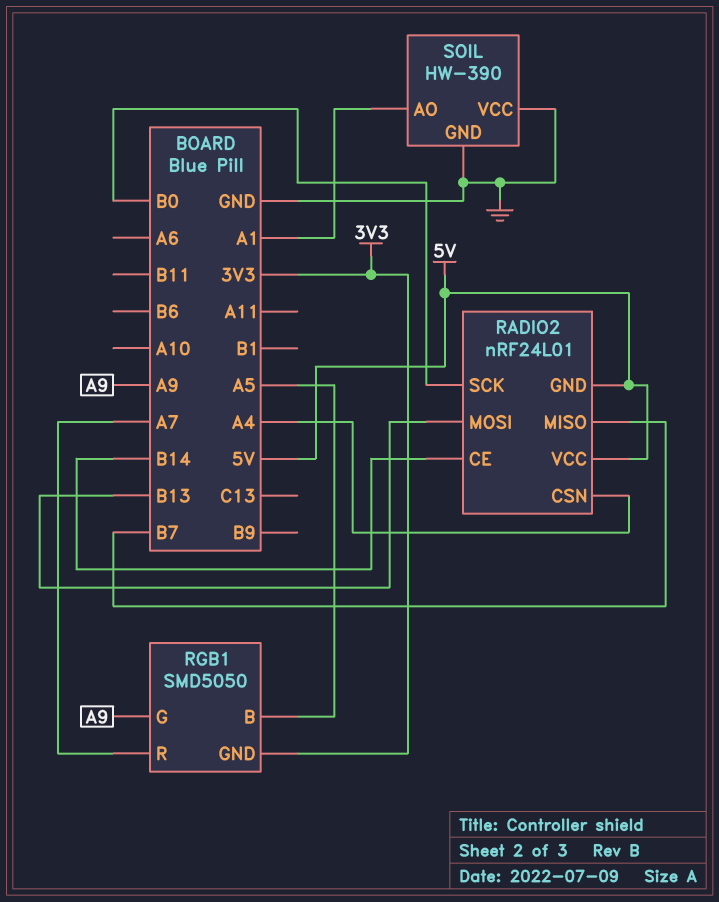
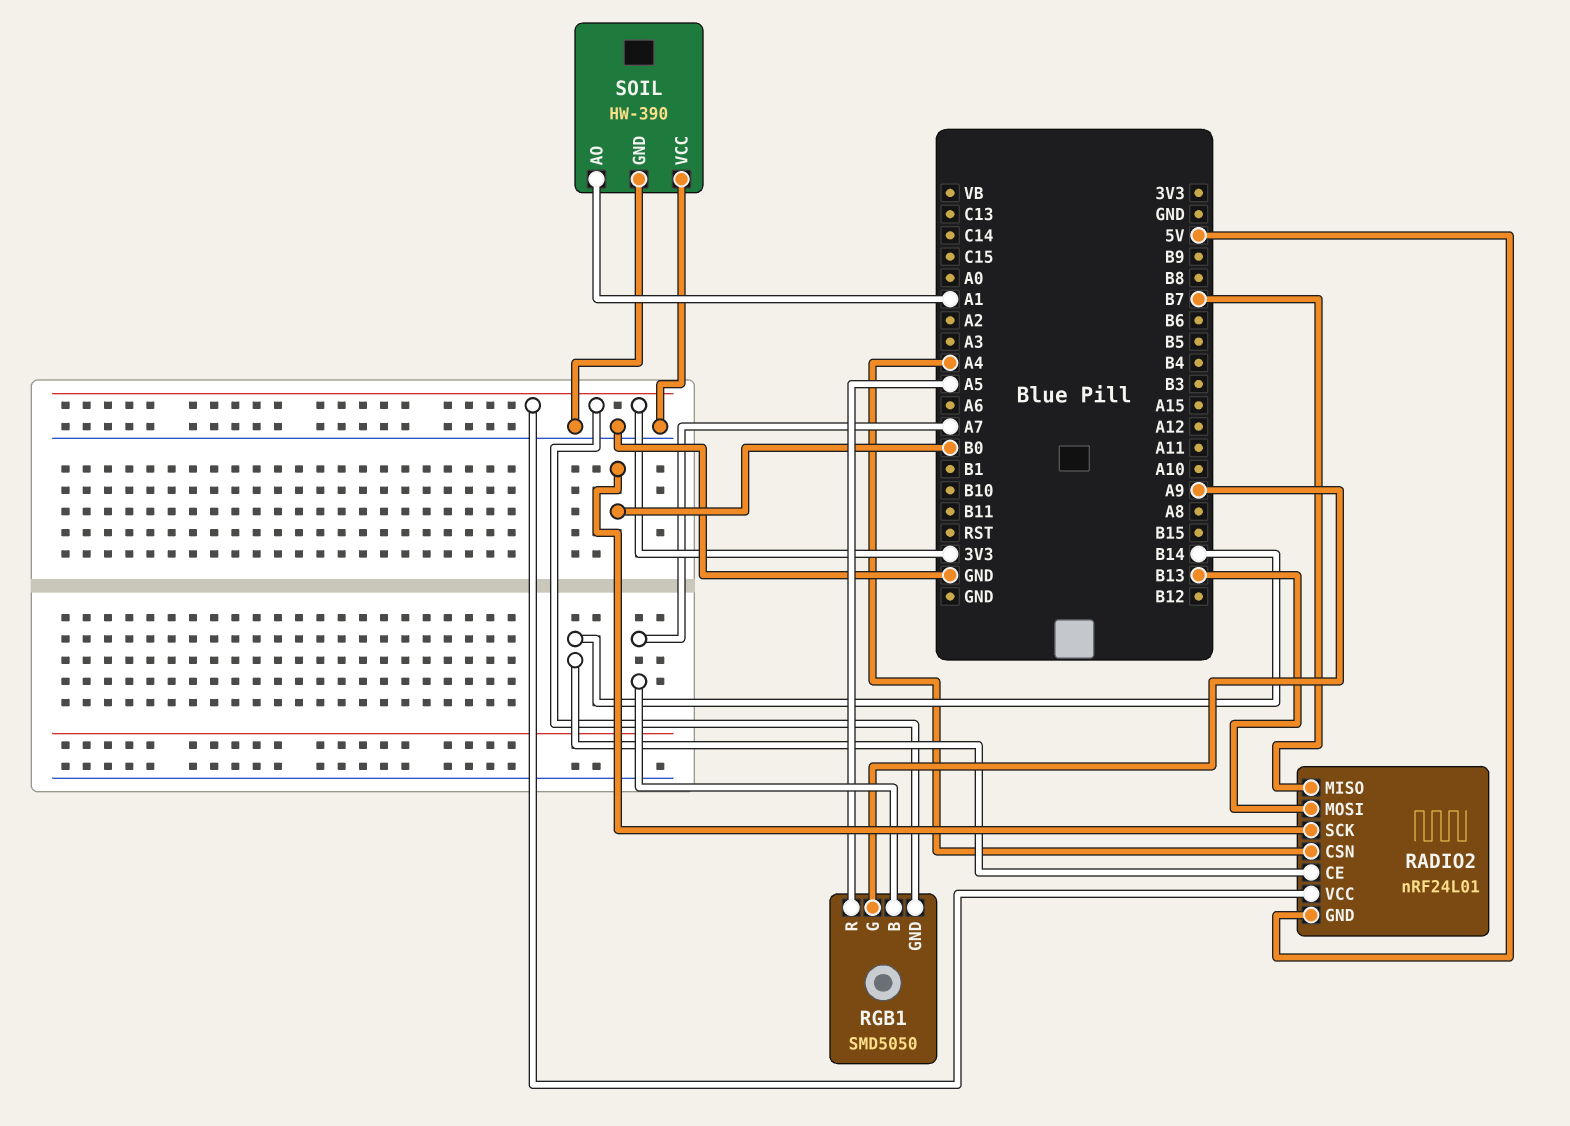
RADIO2 pin VCC: 5V -> 3V3
RGB1 pin B: A5 -> A7
RGB1 pin R: A7 -> A5

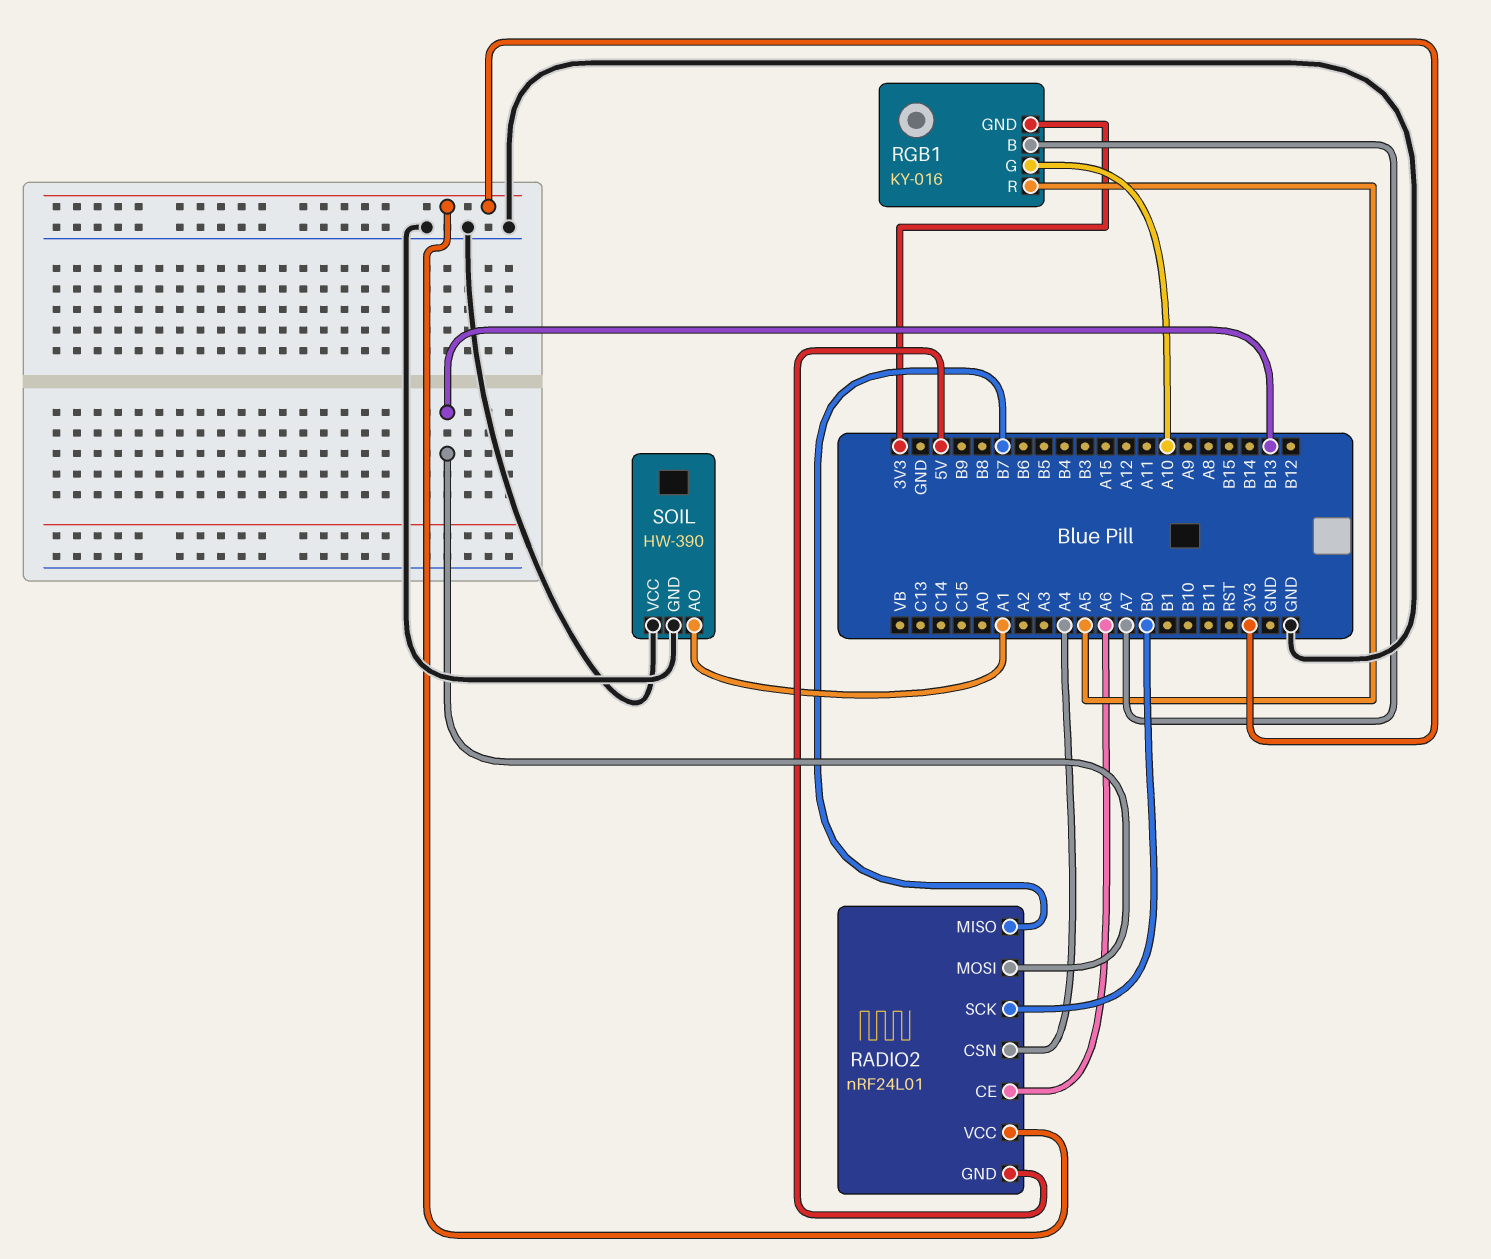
RADIO2 pin CE: B14 -> A6
RGB1: SMD5050 -> KY-016
RGB1 pin G: A9 -> A10

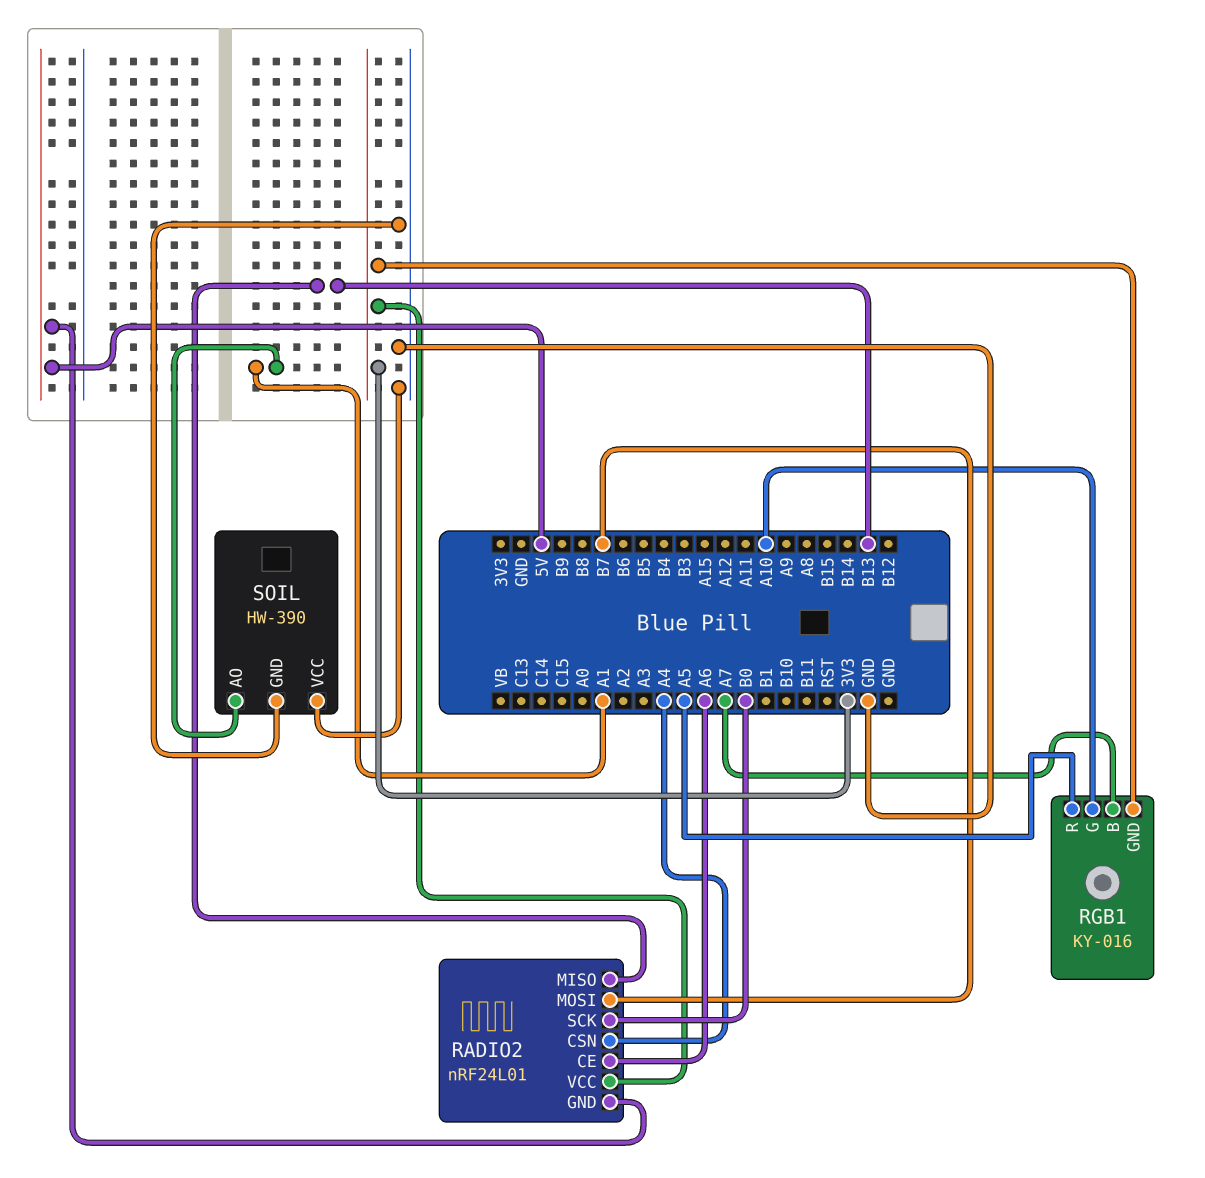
RADIO2 pin MISO: B7 -> B13
RADIO2 pin MOSI: B13 -> B7

